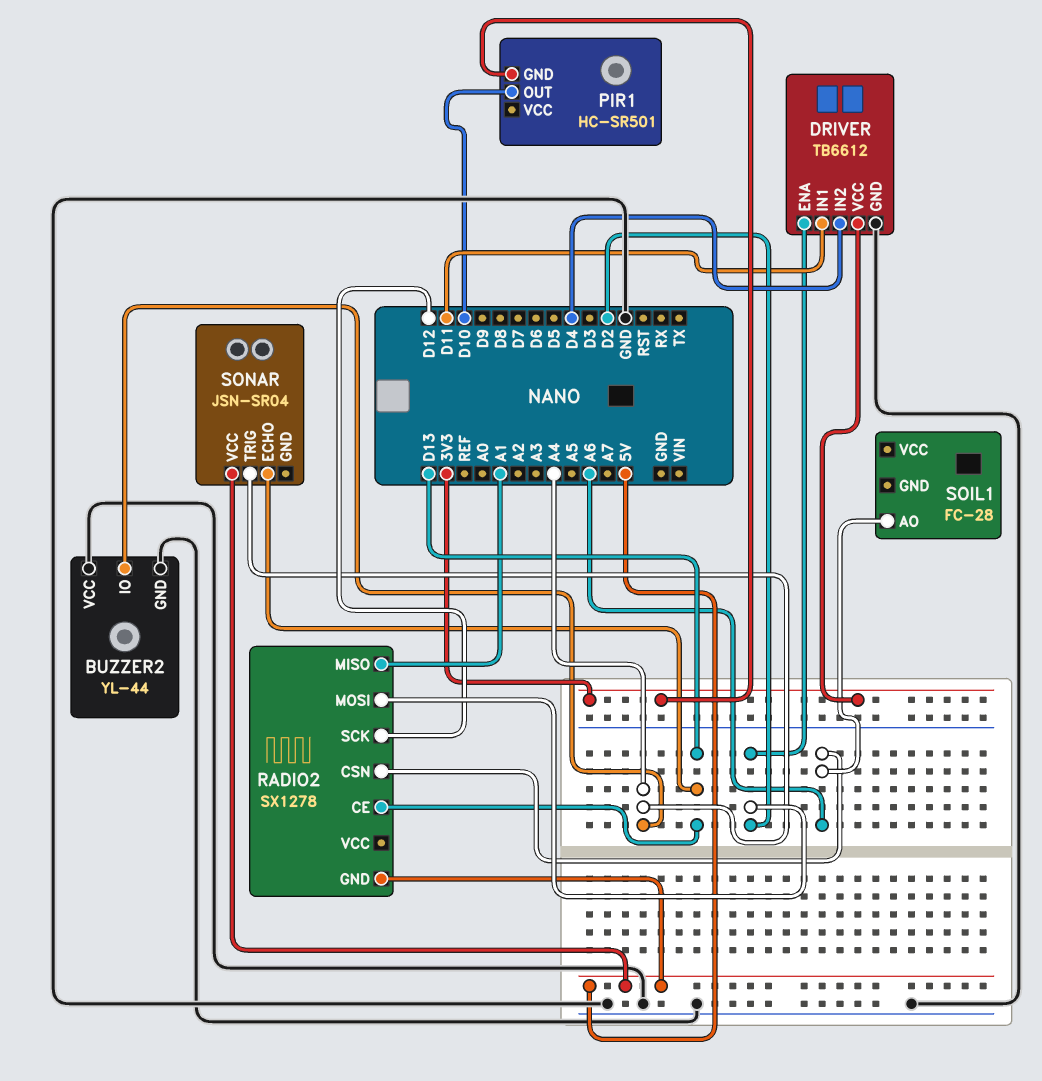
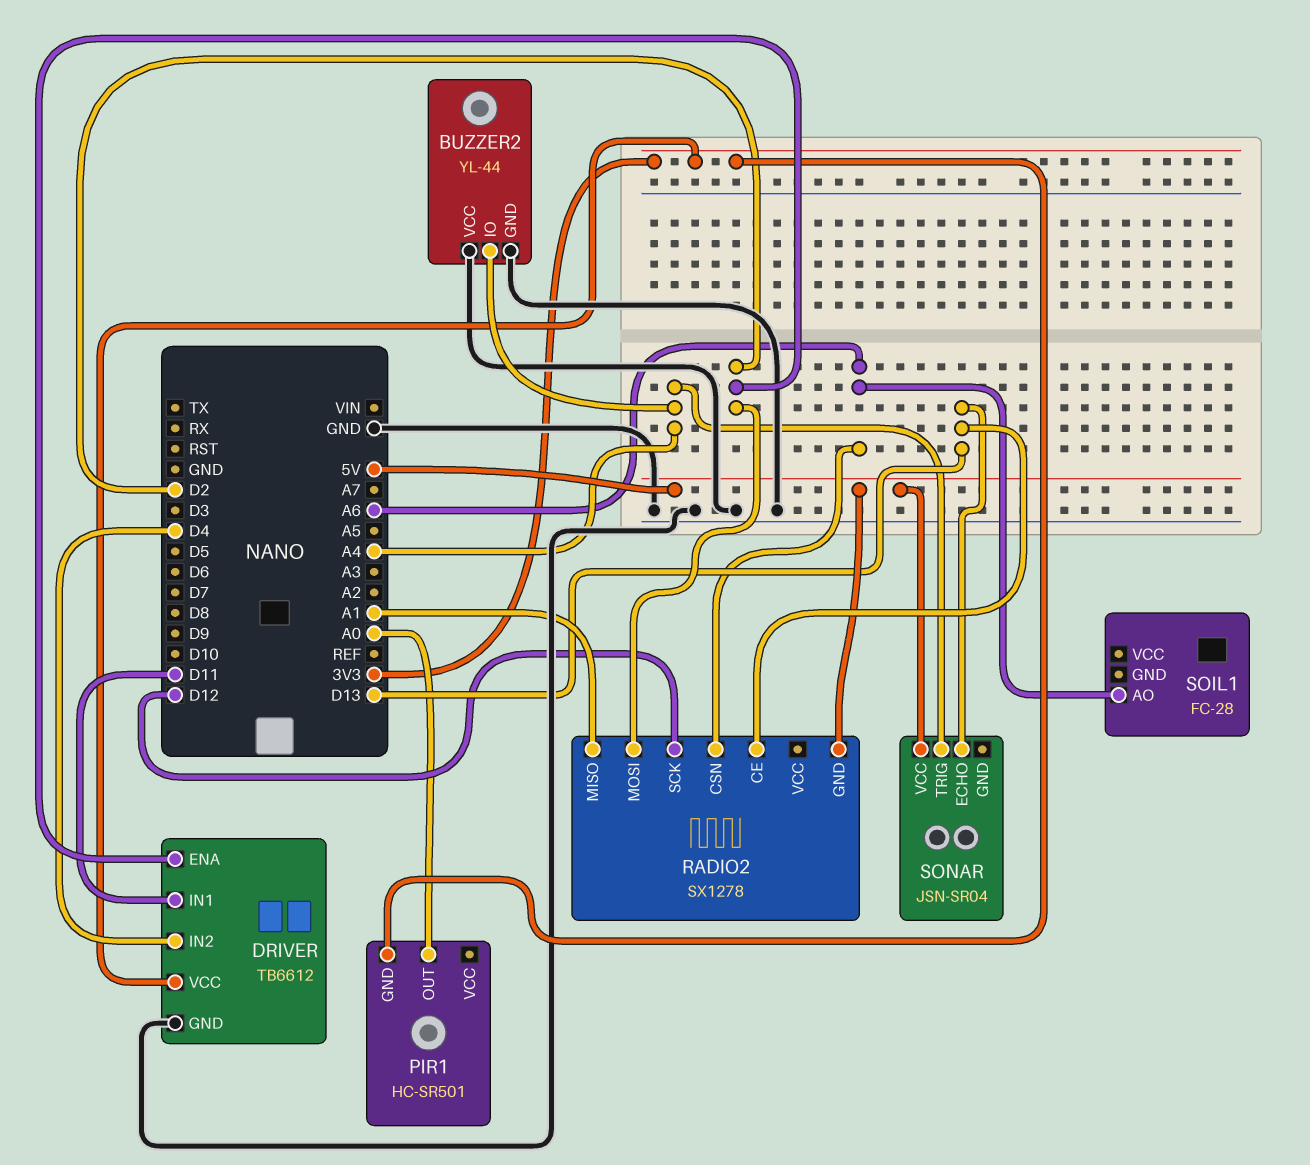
PIR1 pin OUT: D10 -> A0

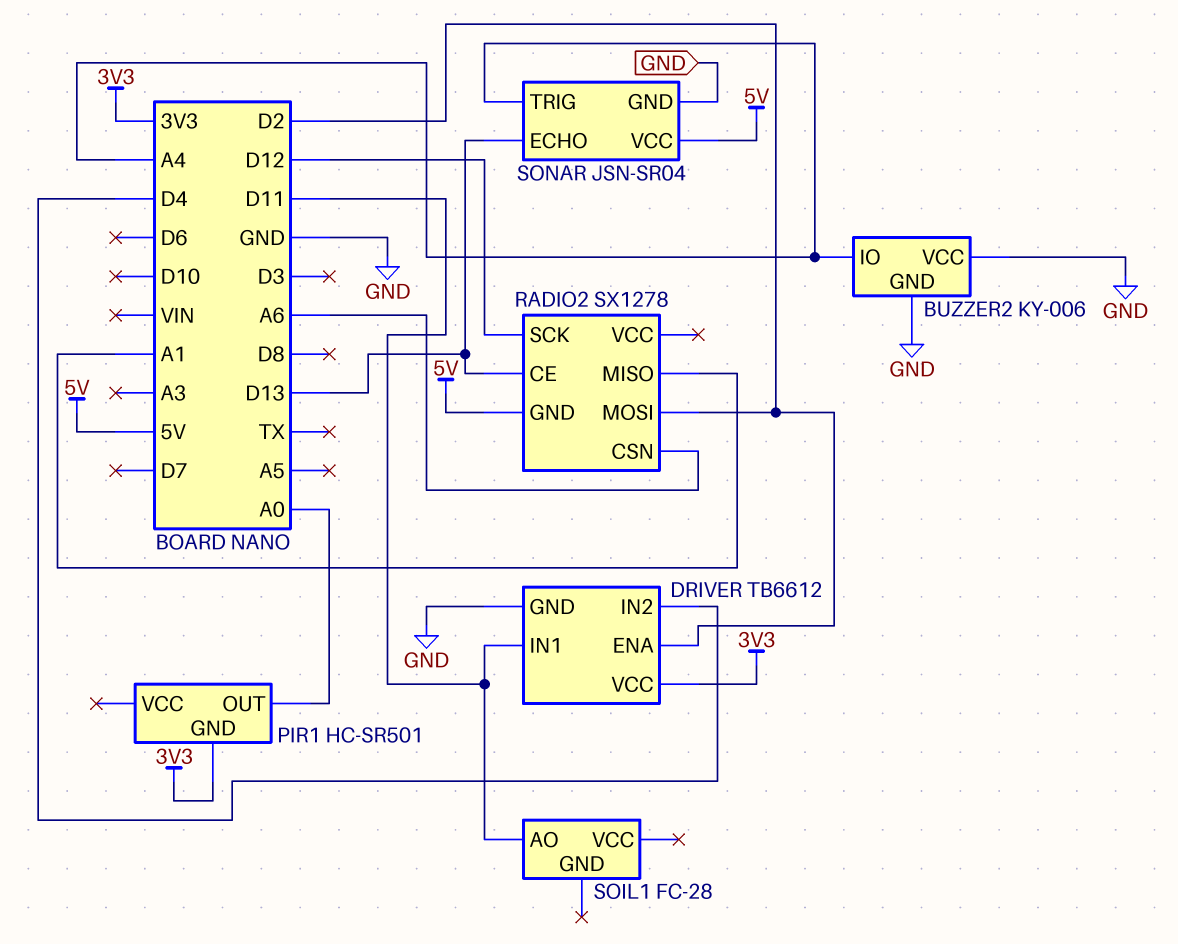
BUZZER2: YL-44 -> KY-006
SOIL1 pin AO: A6 -> D11
SONAR pin GND: none -> GND

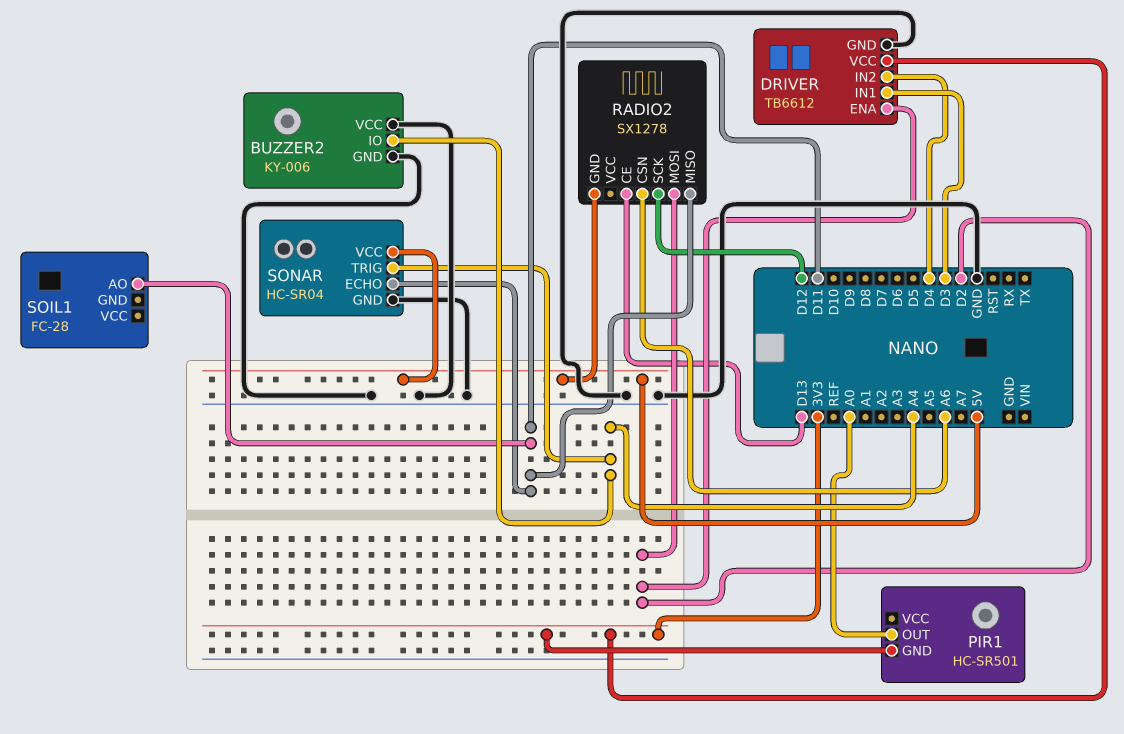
DRIVER pin IN1: D11 -> D3
RADIO2 pin MISO: A1 -> D11
SONAR: JSN-SR04 -> HC-SR04
SONAR pin ECHO: D13 -> D11

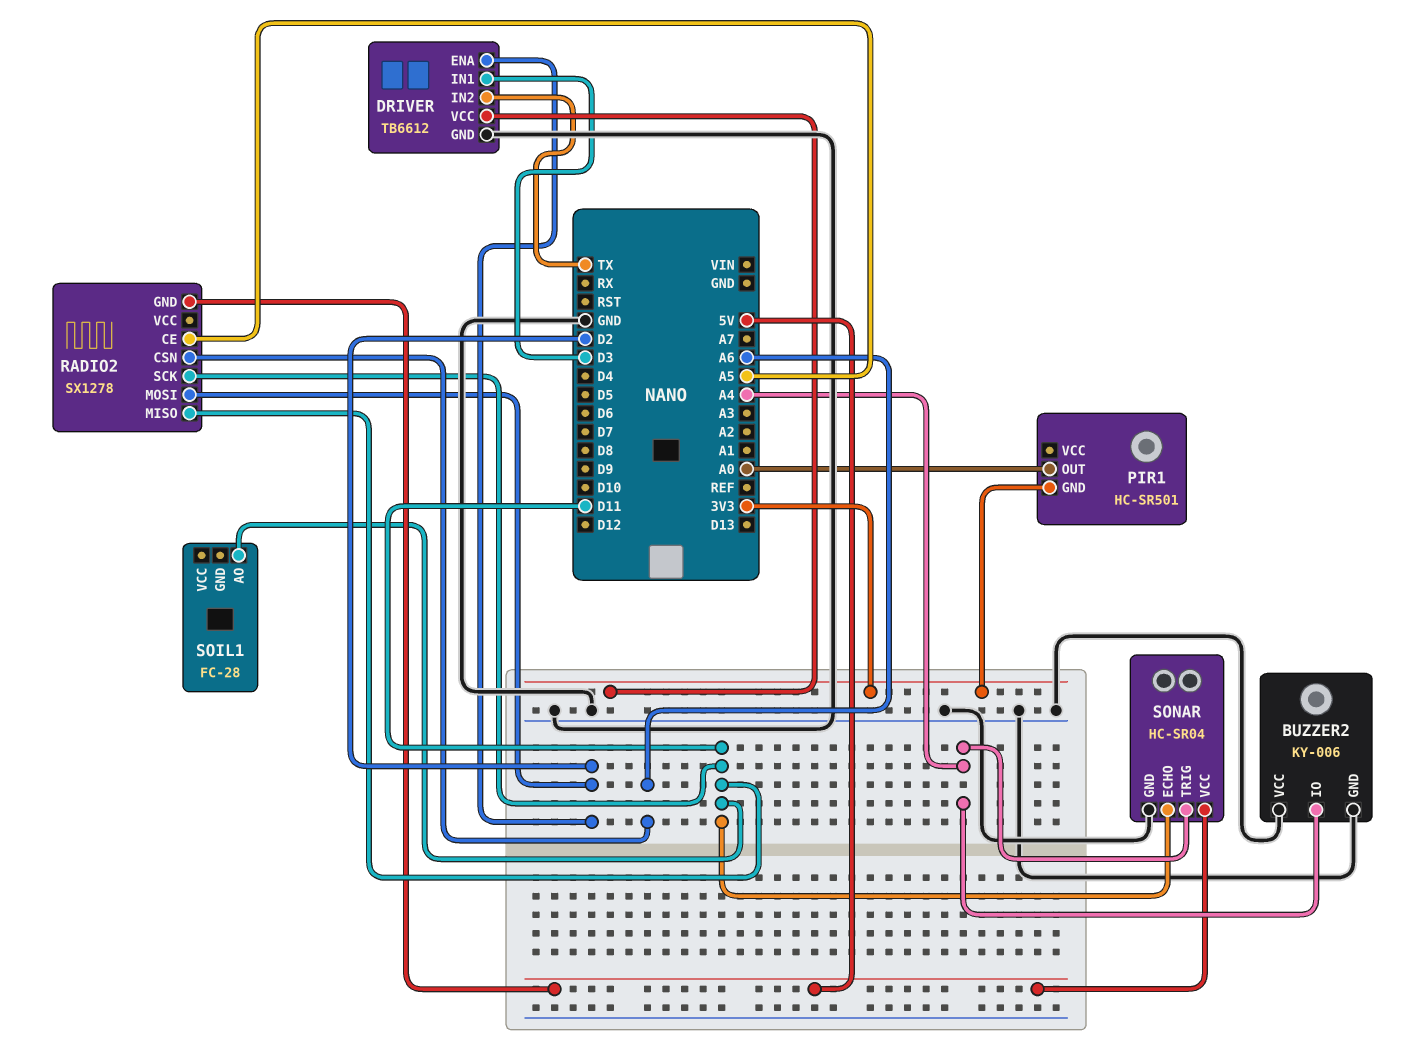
DRIVER pin IN2: D4 -> TX
RADIO2 pin CE: D13 -> A5
RADIO2 pin SCK: D12 -> D11

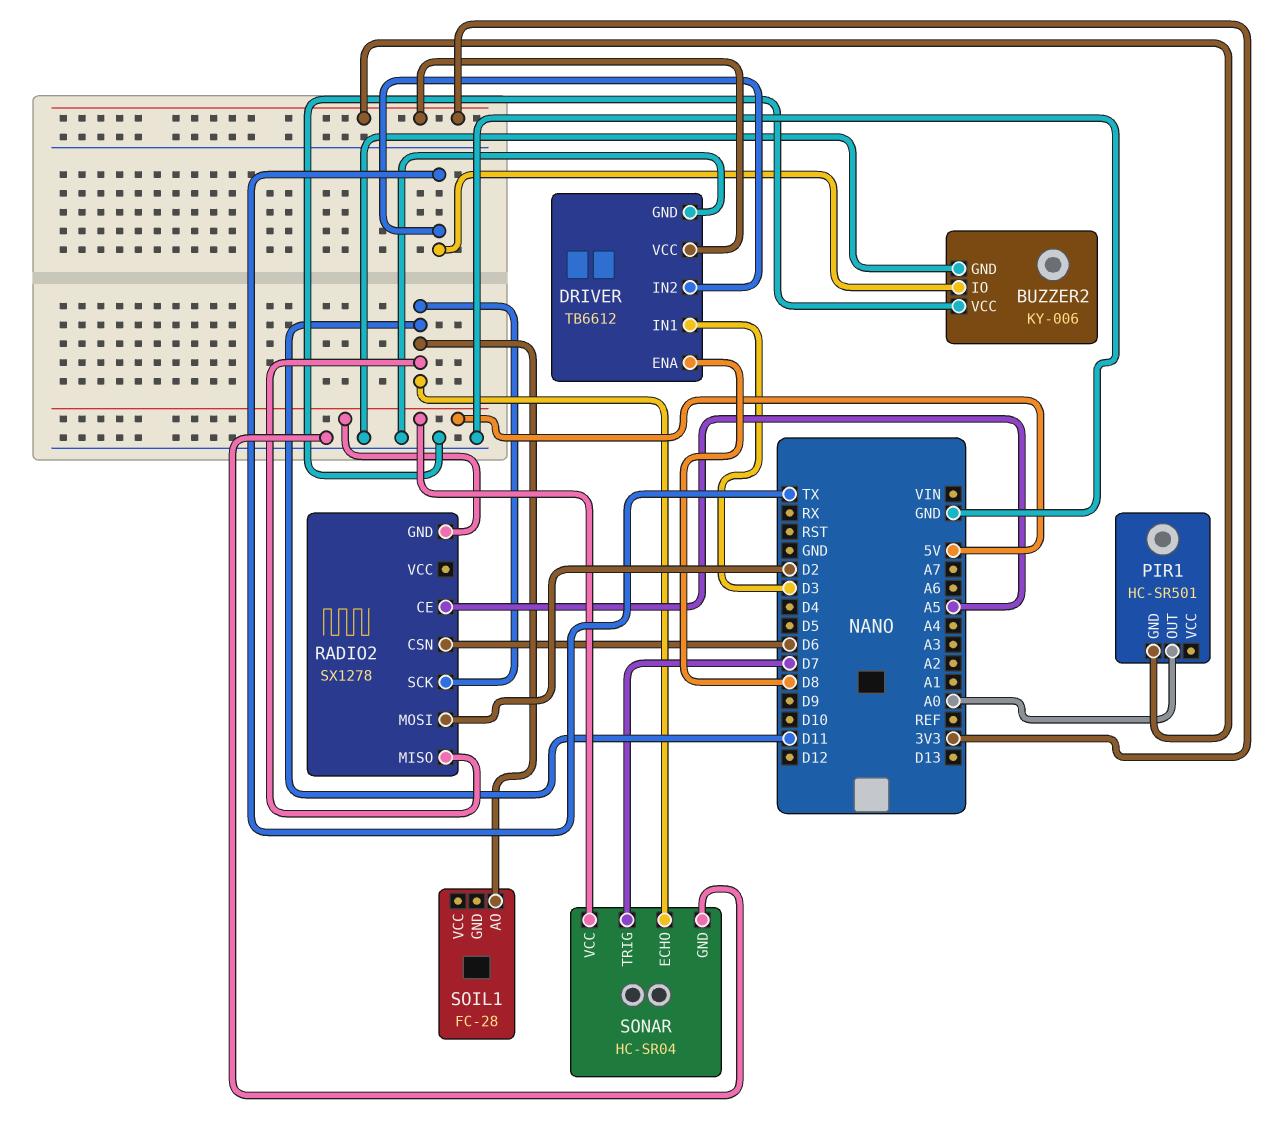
BUZZER2 pin IO: A4 -> TX
DRIVER pin ENA: D2 -> D8
RADIO2 pin CSN: A6 -> D6
SONAR pin TRIG: A4 -> D7

